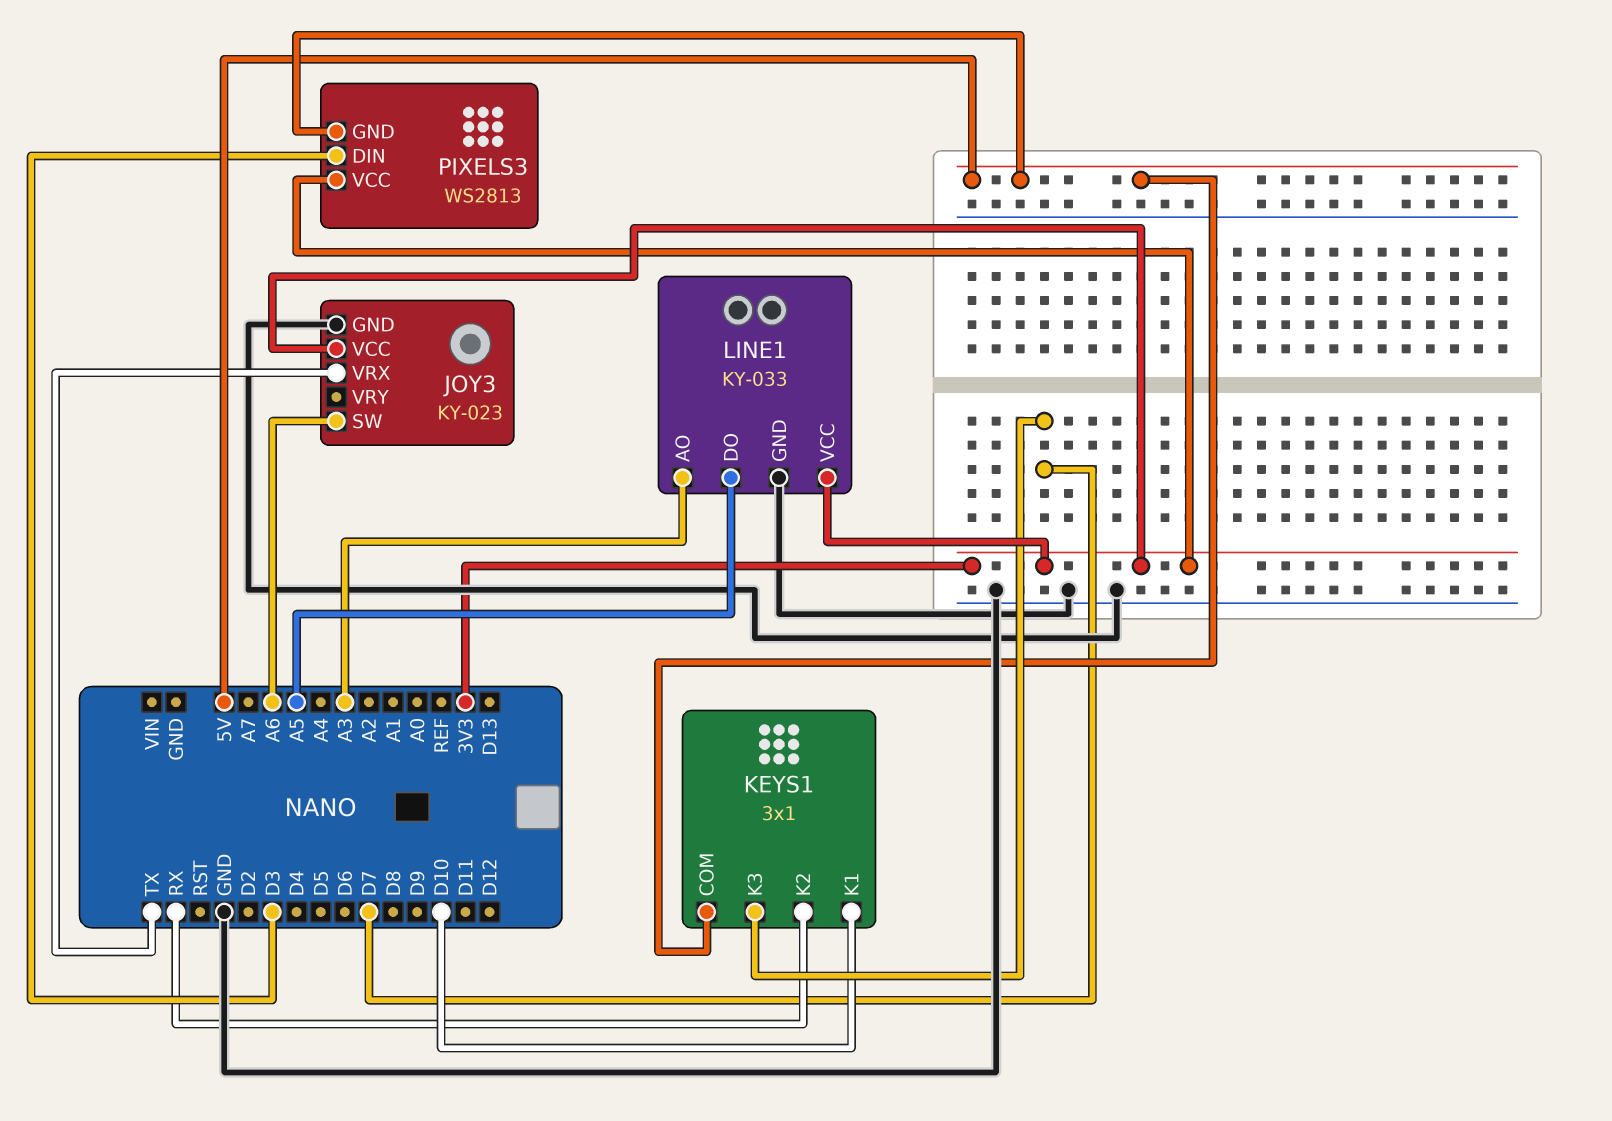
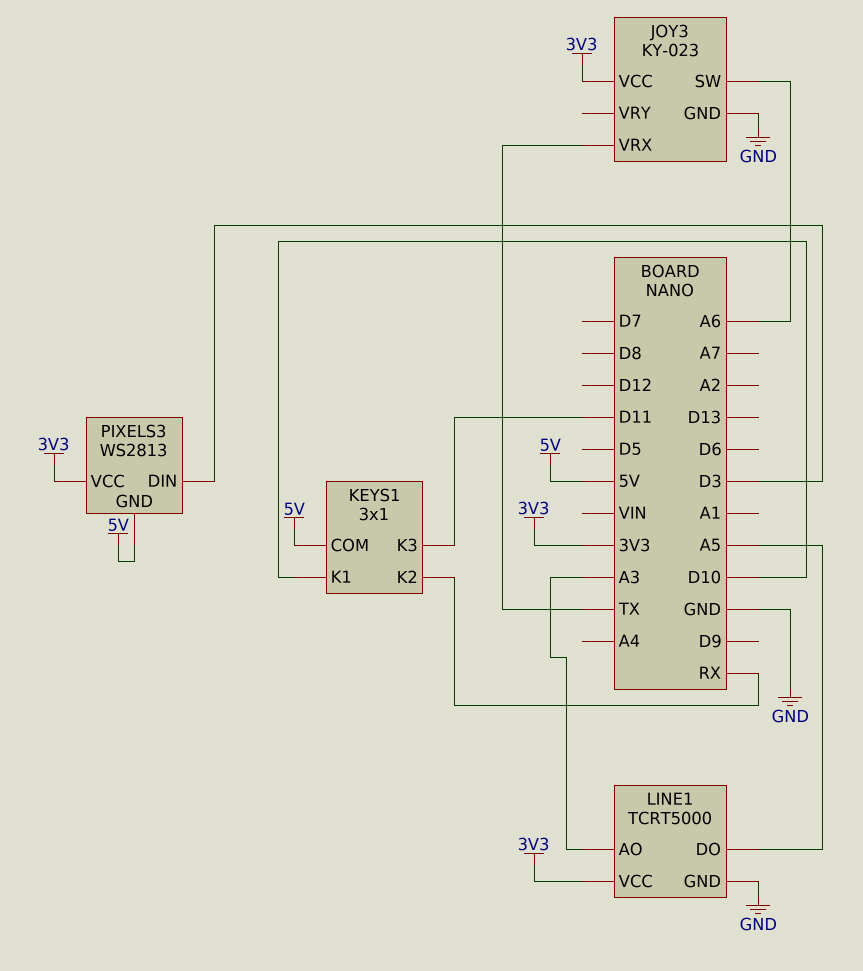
KEYS1 pin K3: D7 -> D11
LINE1: KY-033 -> TCRT5000

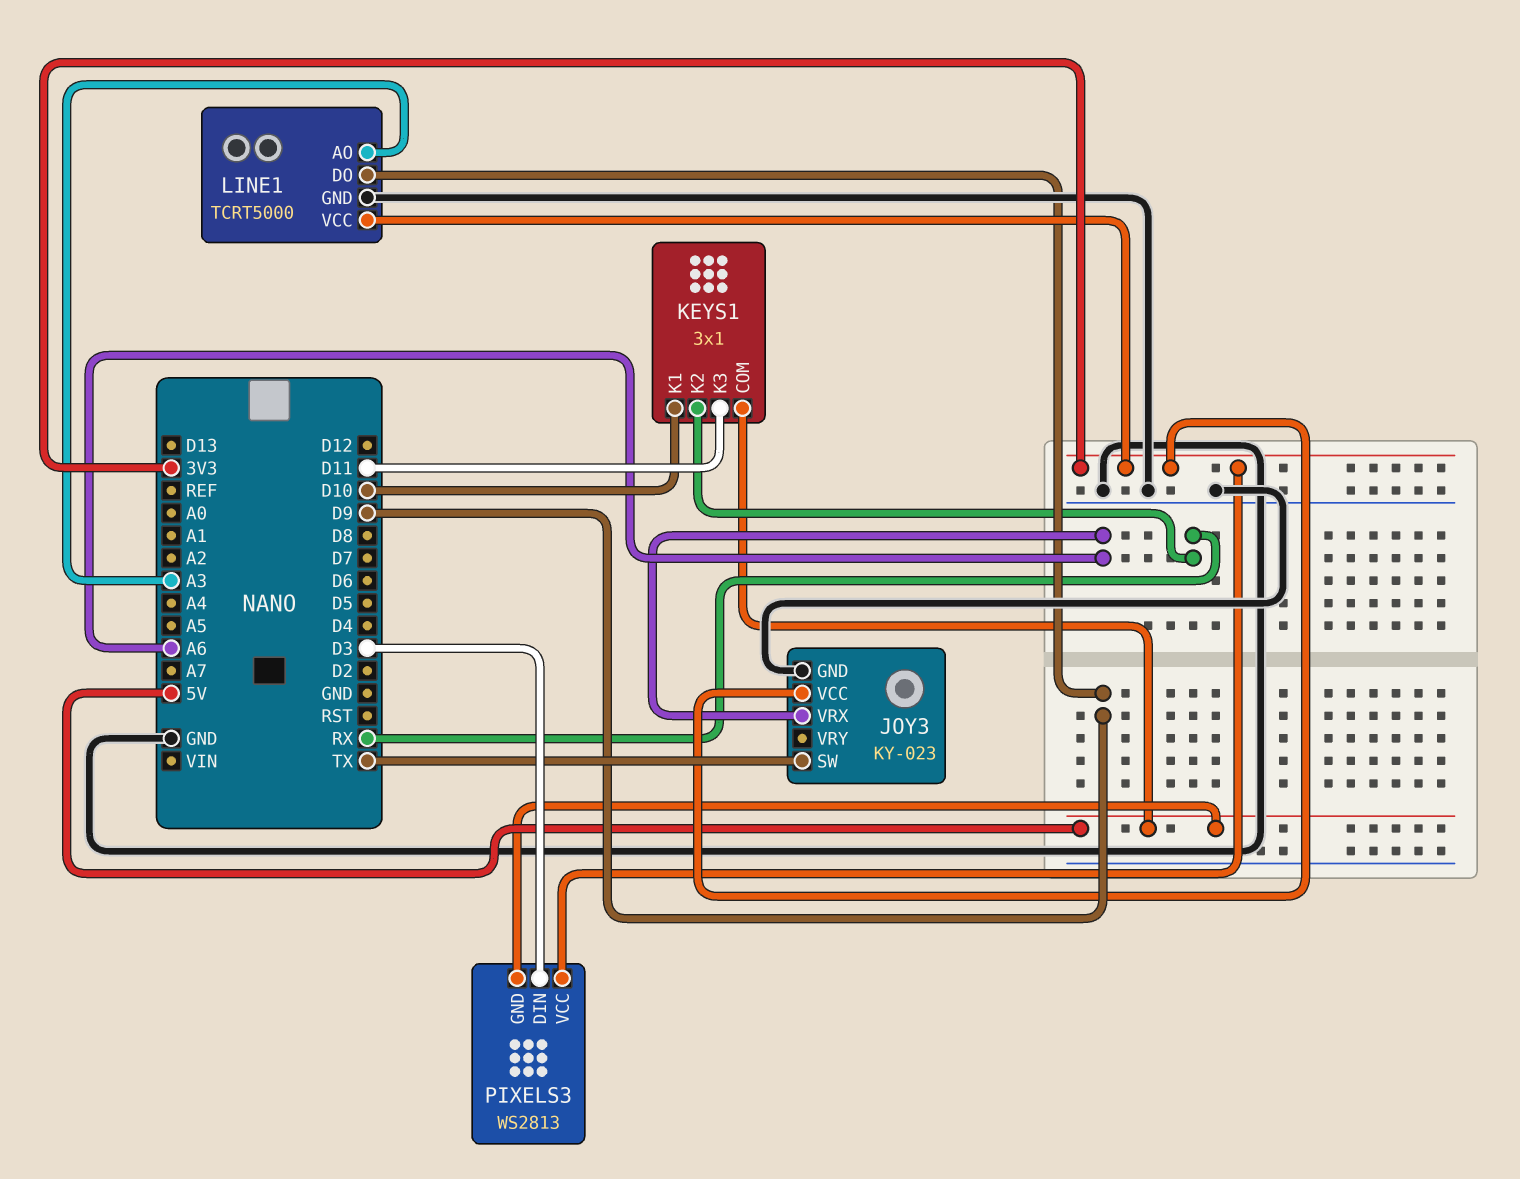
JOY3 pin SW: A6 -> TX
JOY3 pin VRX: TX -> A6
LINE1 pin DO: A5 -> D9

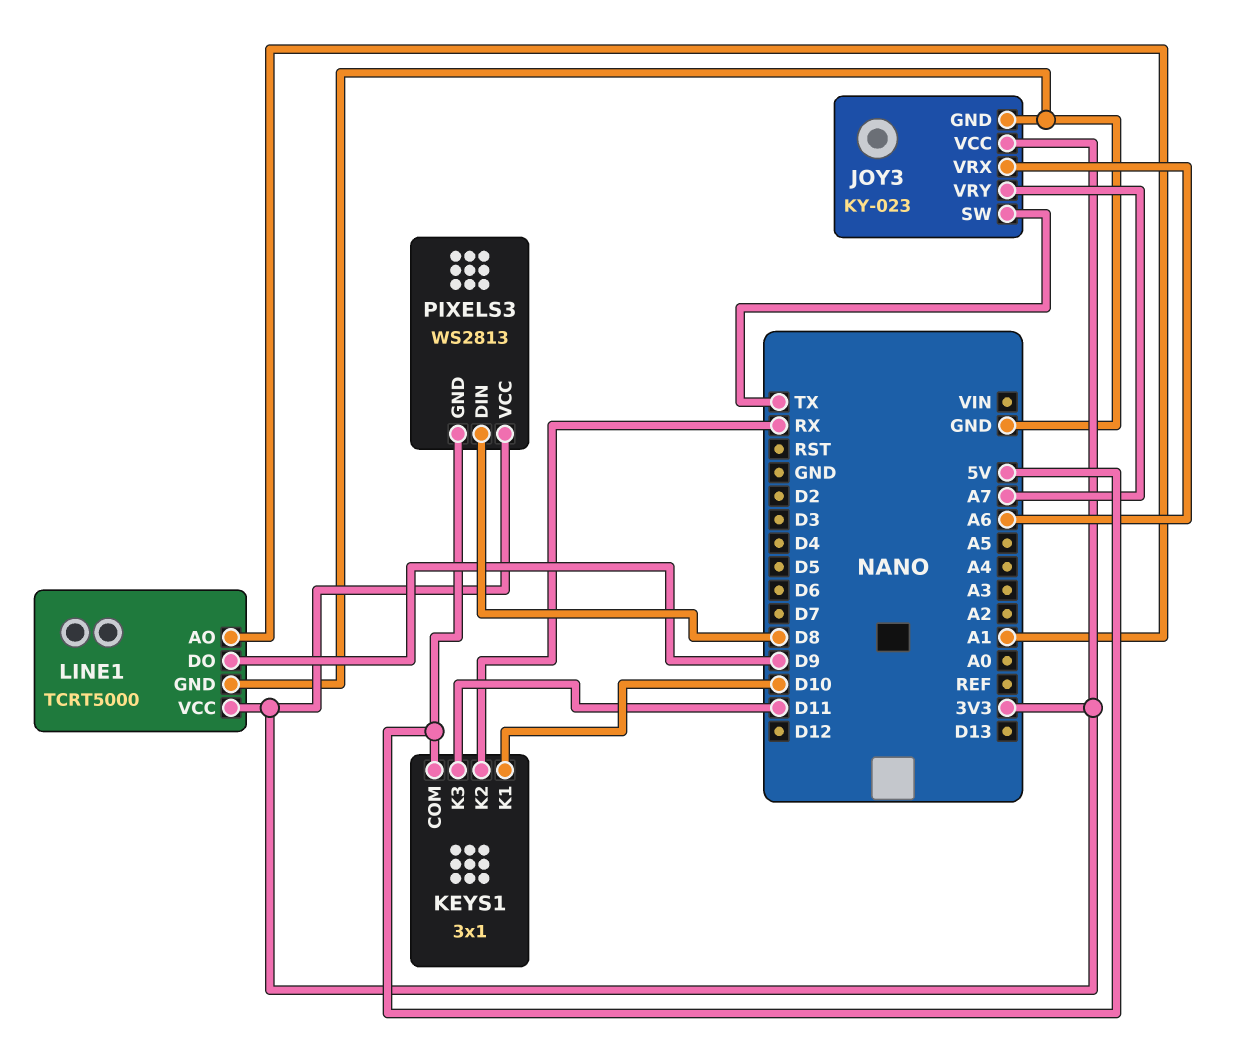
JOY3 pin VRY: none -> A7
LINE1 pin AO: A3 -> A1
PIXELS3 pin DIN: D3 -> D8

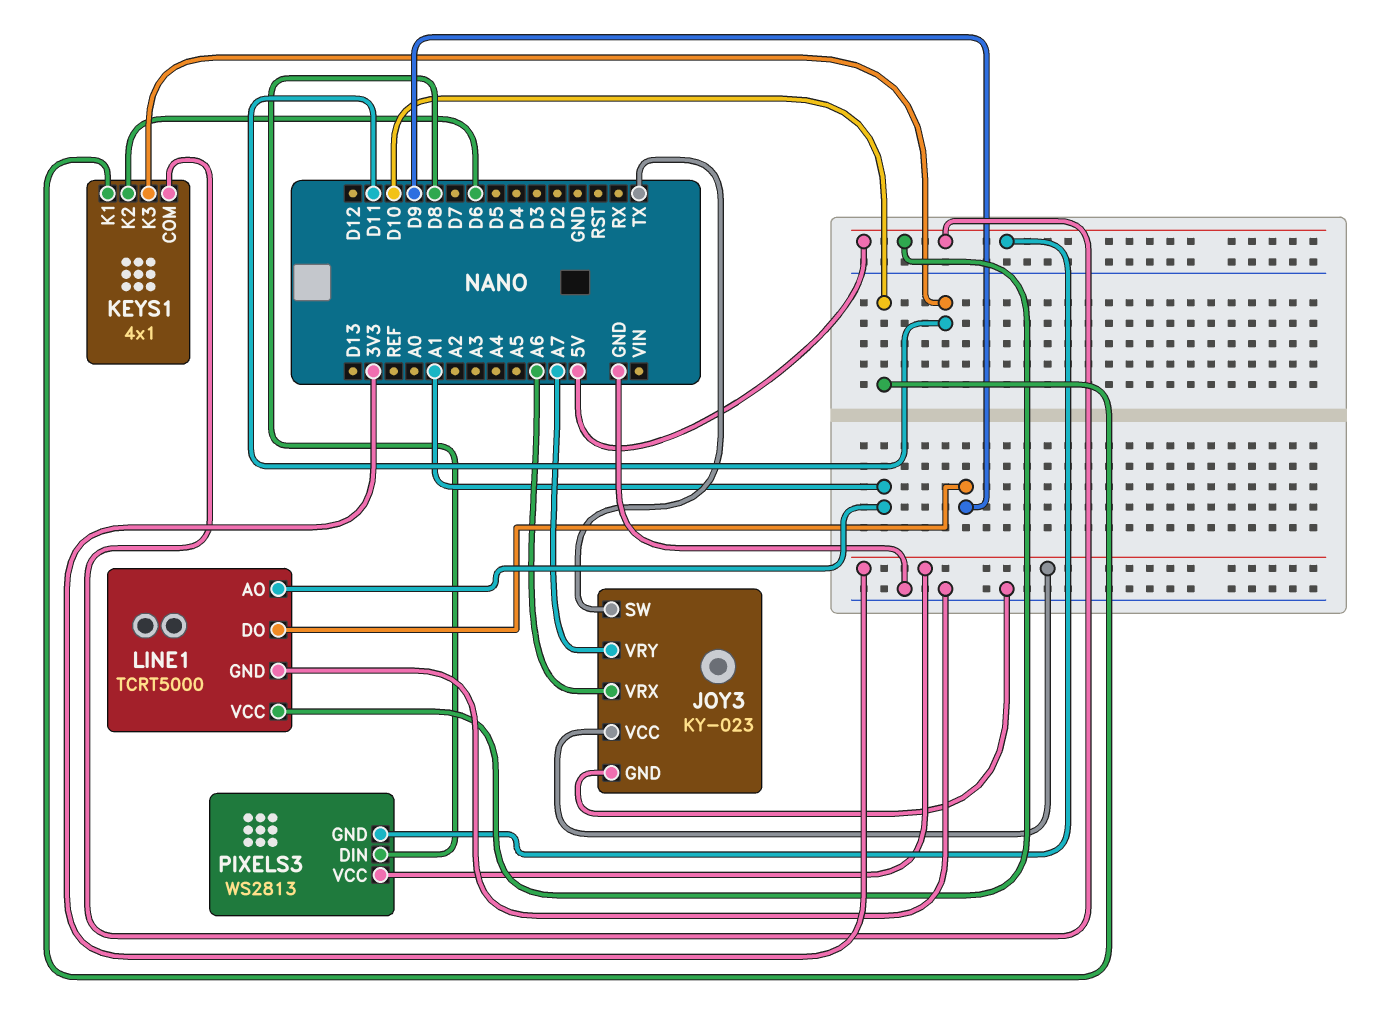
KEYS1: 3x1 -> 4x1
KEYS1 pin K2: RX -> D6
LINE1 pin VCC: 3V3 -> 5V

